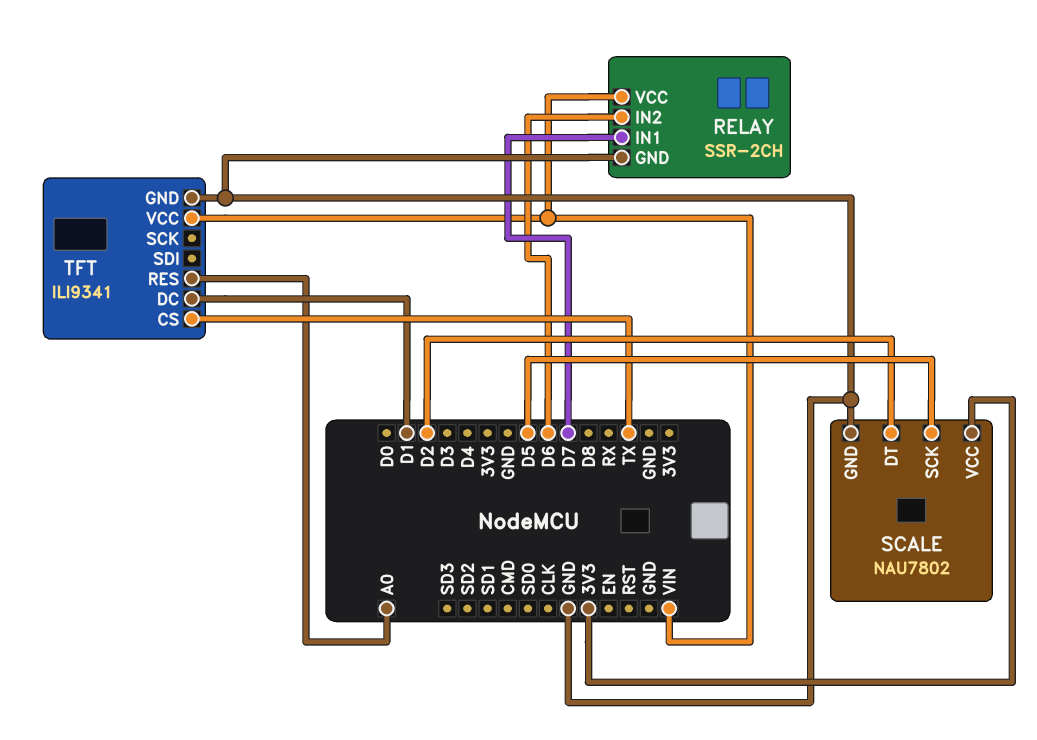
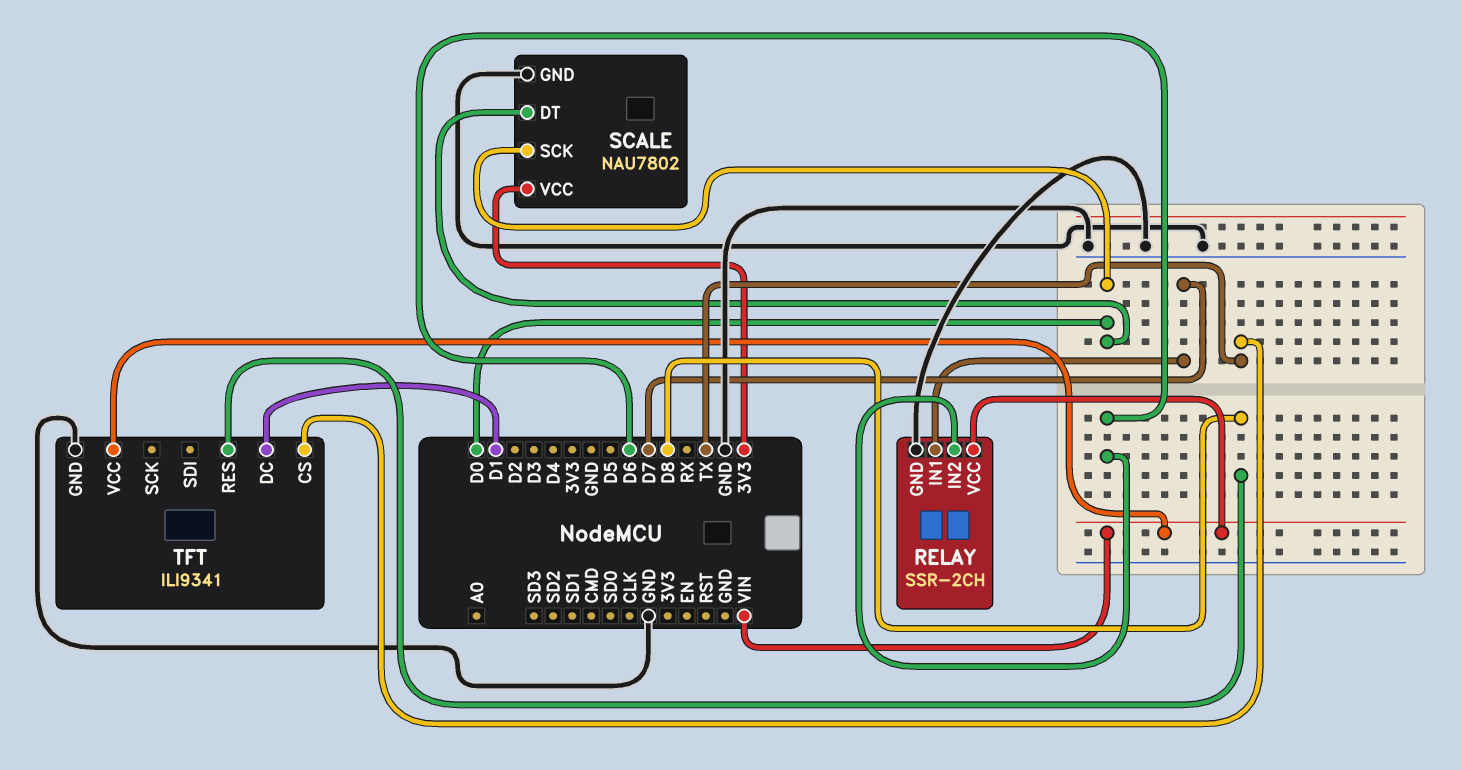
SCALE pin DT: D2 -> D0
SCALE pin SCK: D5 -> D0
TFT pin RES: A0 -> D8

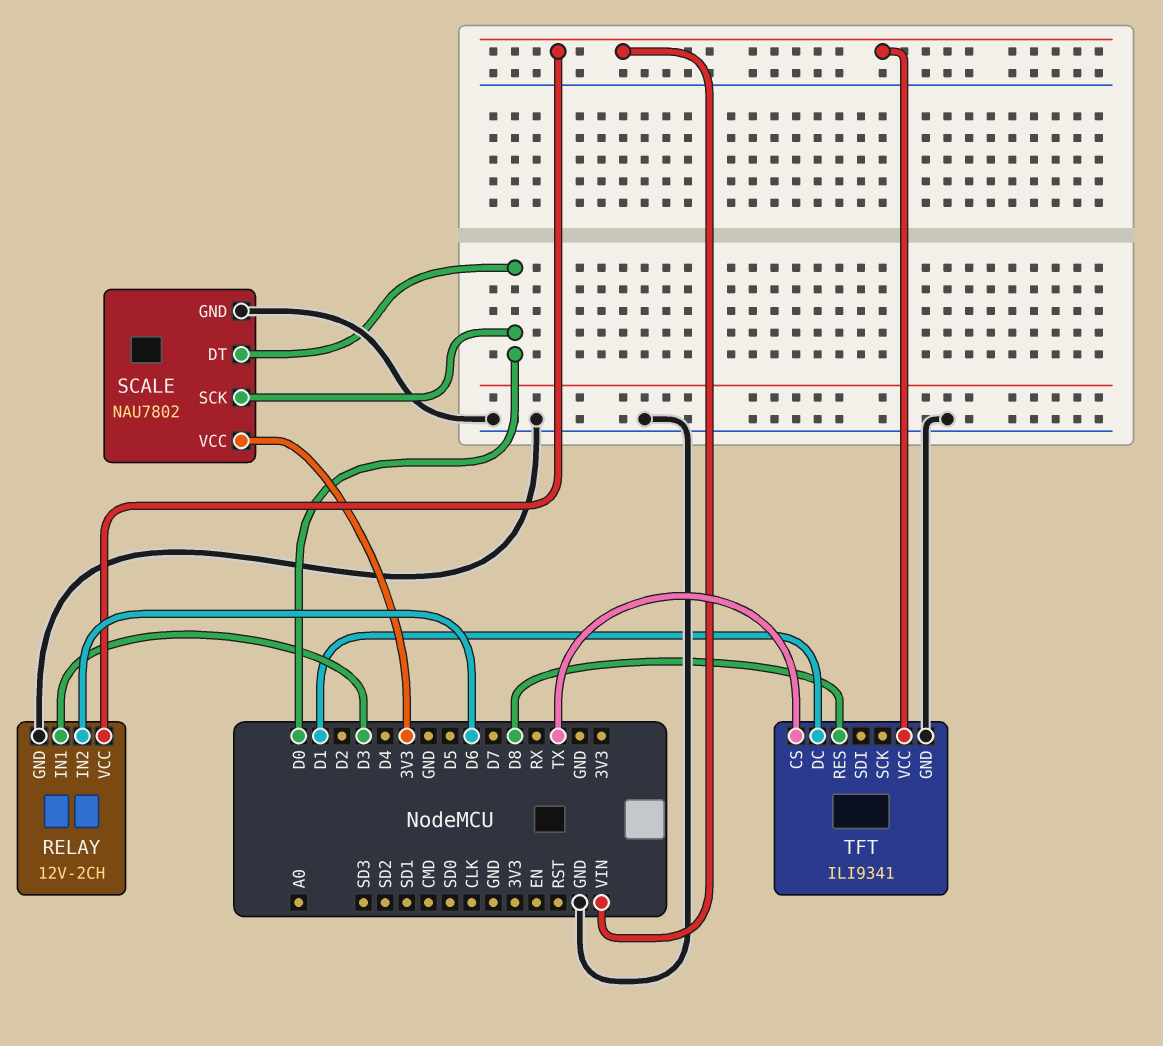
RELAY: SSR-2CH -> 12V-2CH
RELAY pin IN1: D7 -> D3

